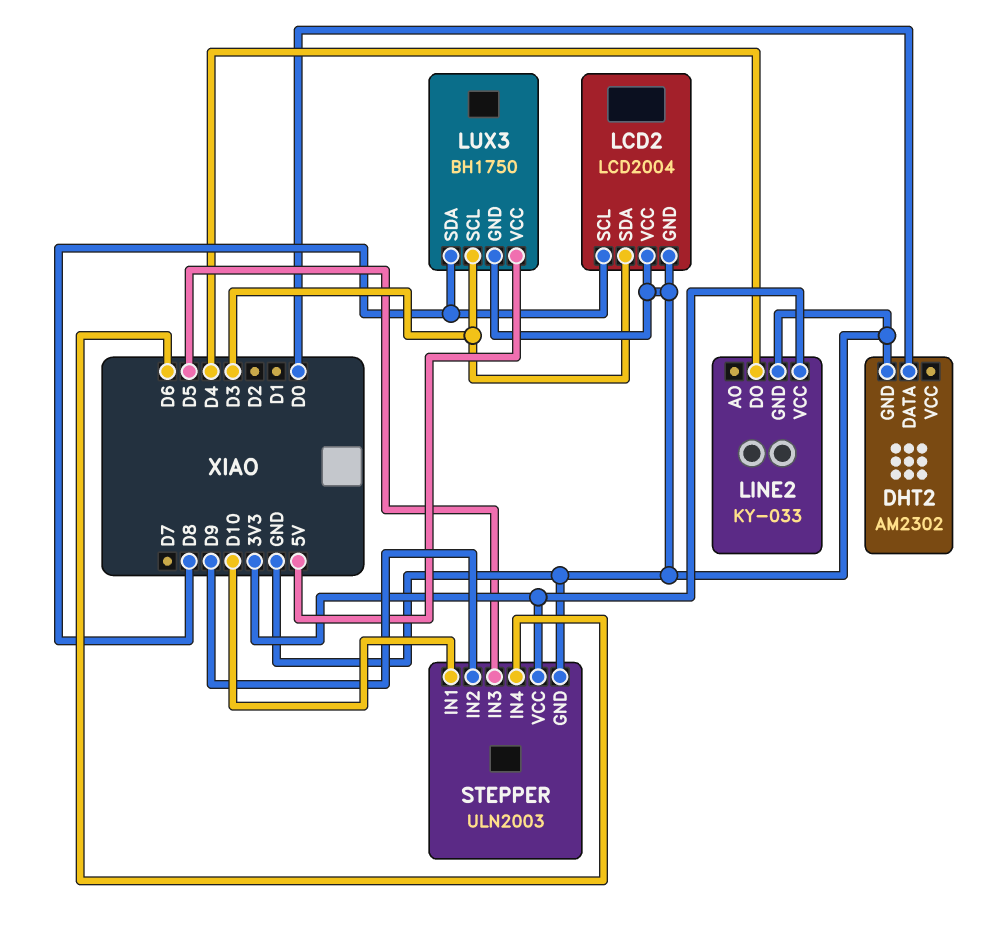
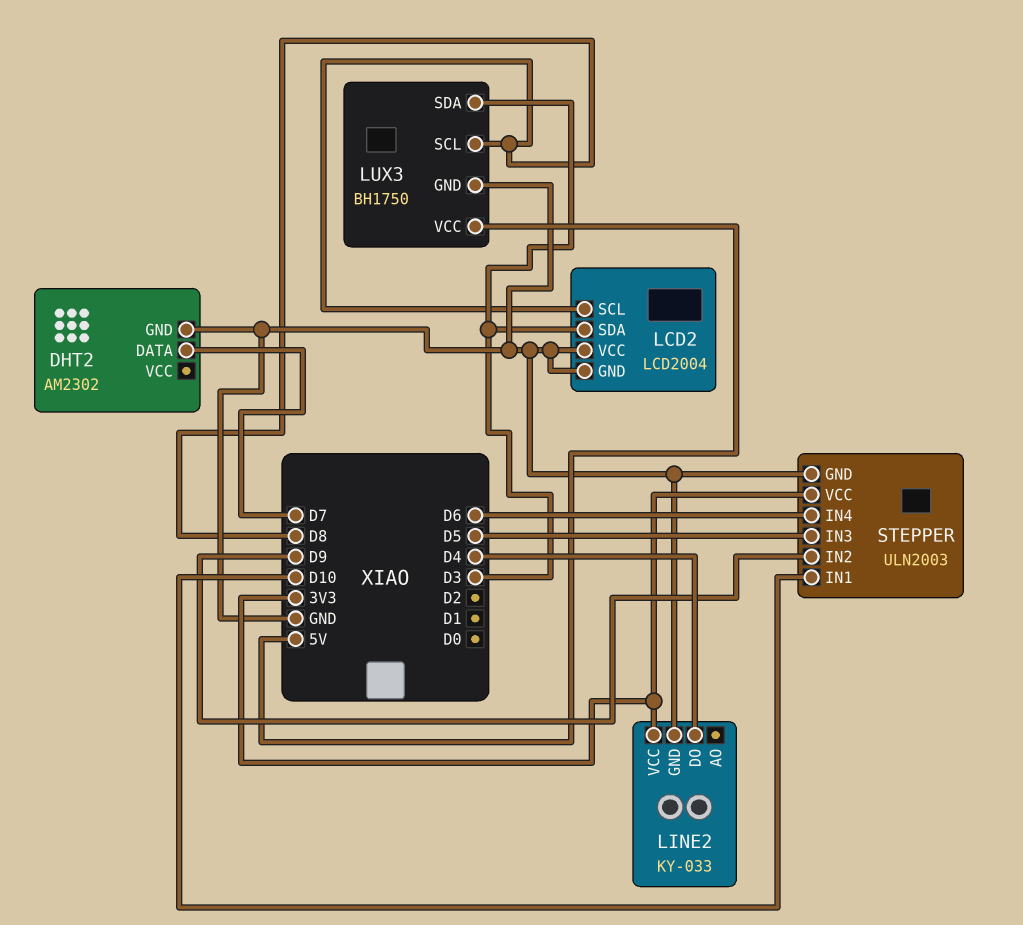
DHT2 pin DATA: D0 -> D7
LUX3 pin SCL: D3 -> D8
LUX3 pin SDA: D8 -> D3

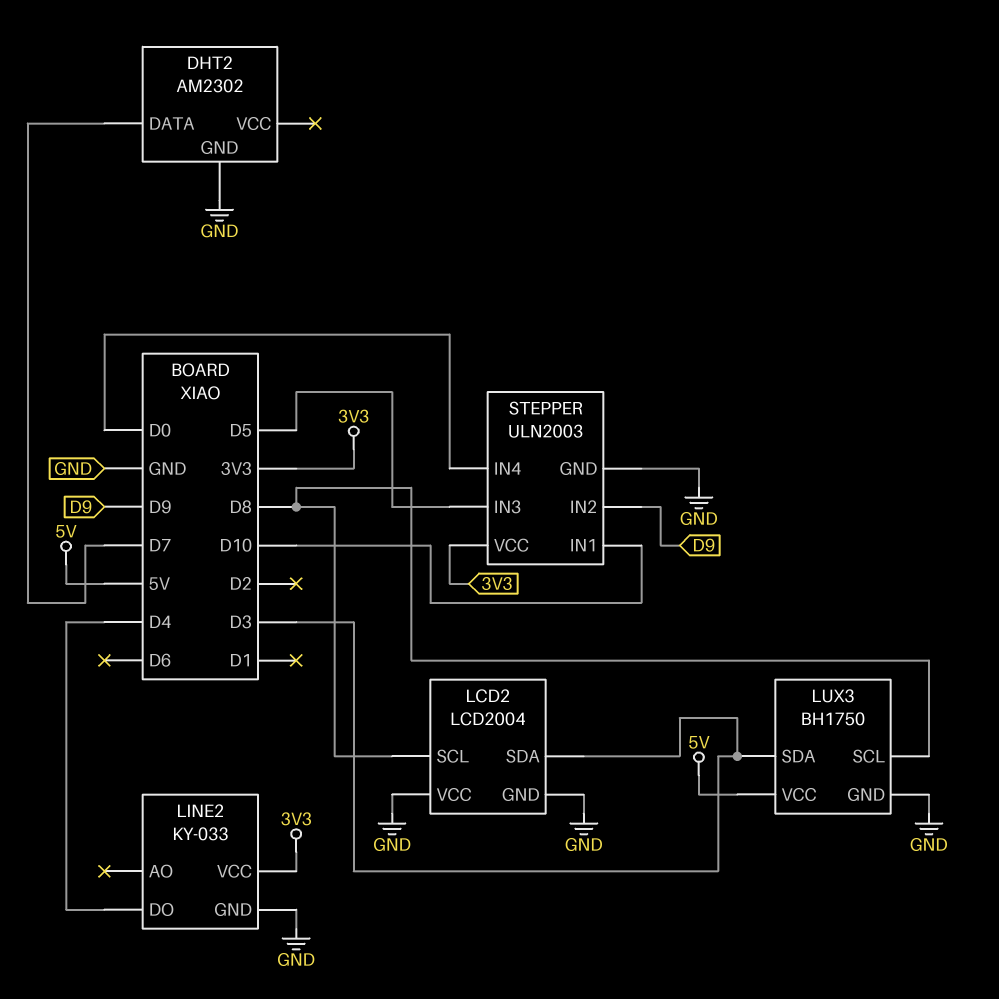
STEPPER pin IN4: D6 -> D0

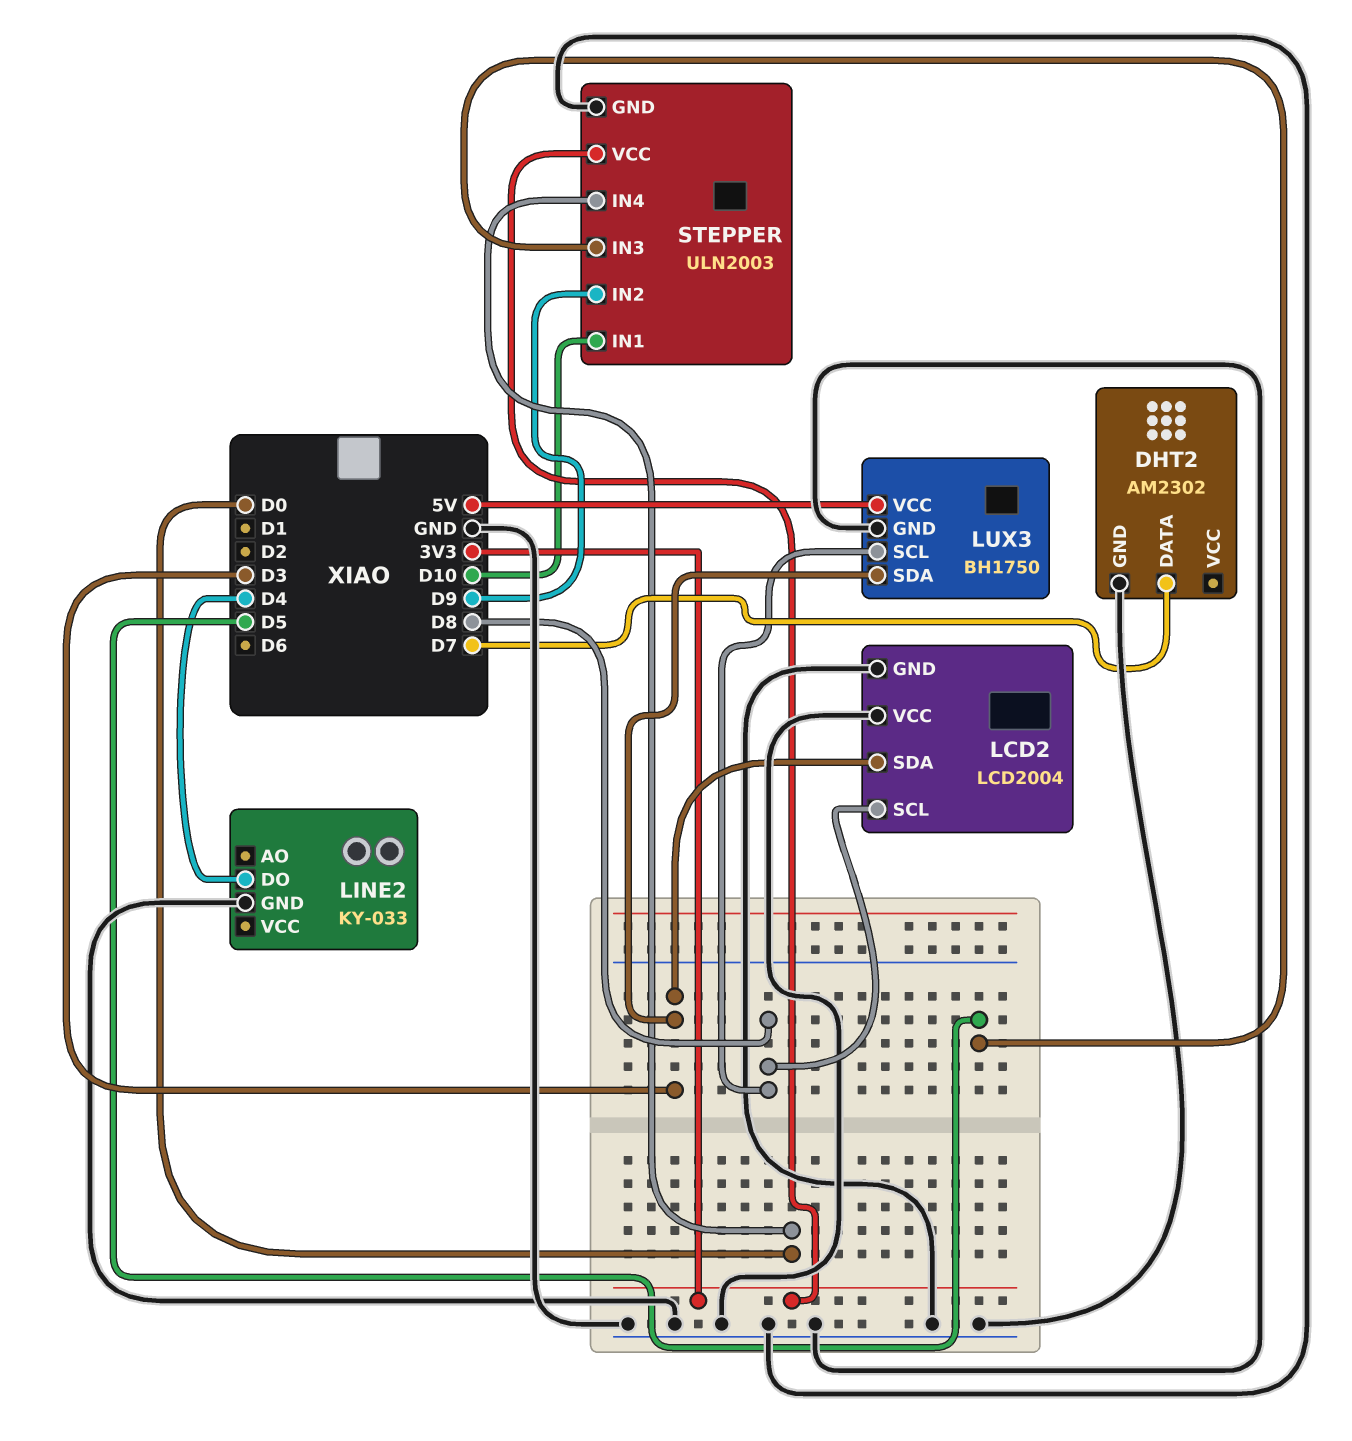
LINE2 pin VCC: 3V3 -> none

